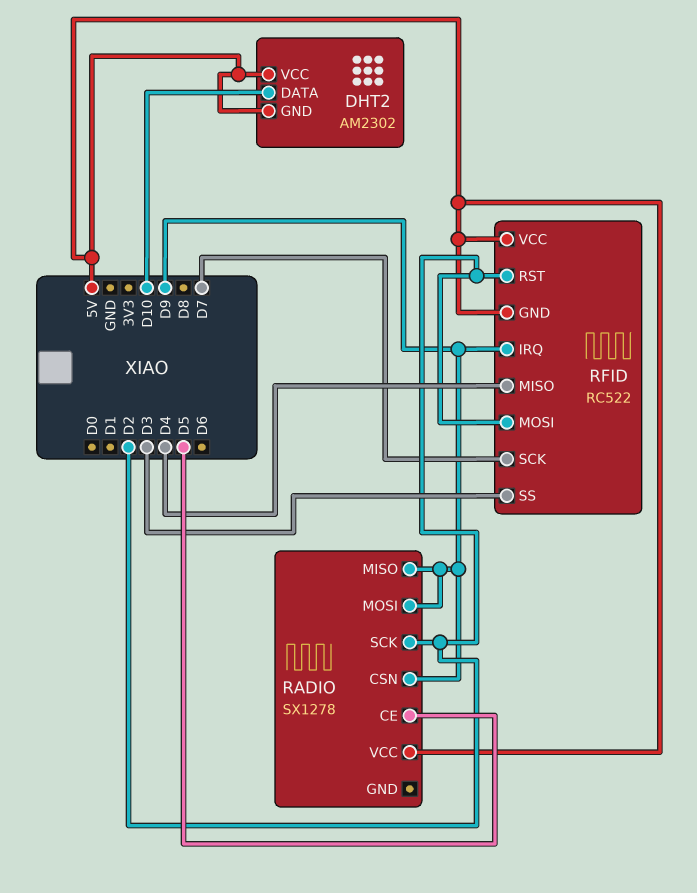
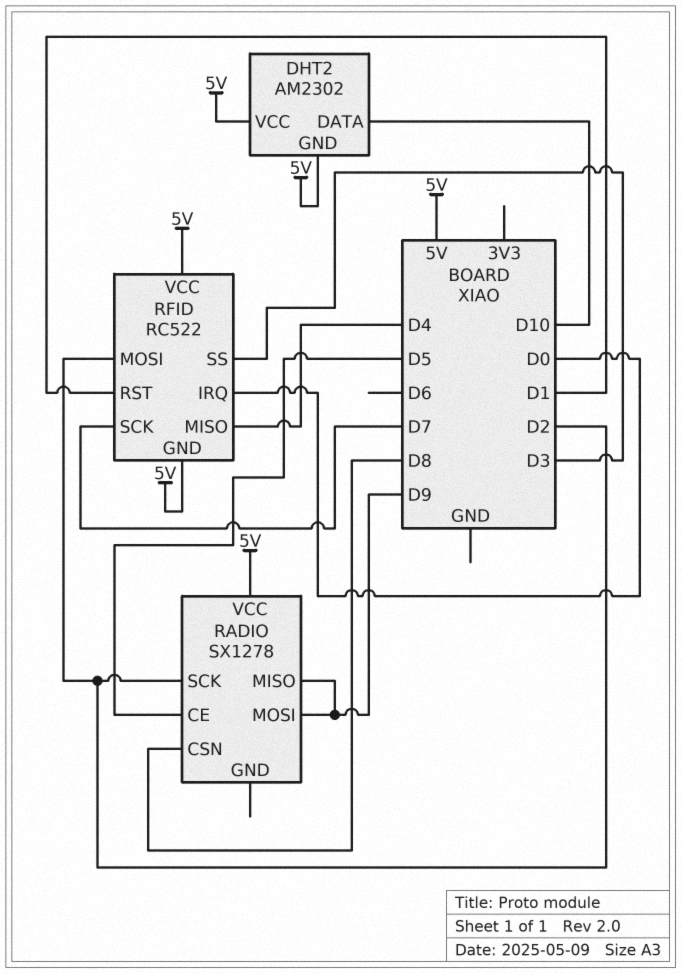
RADIO pin CSN: D9 -> D8
RFID pin IRQ: D9 -> D0
RFID pin RST: D2 -> D1

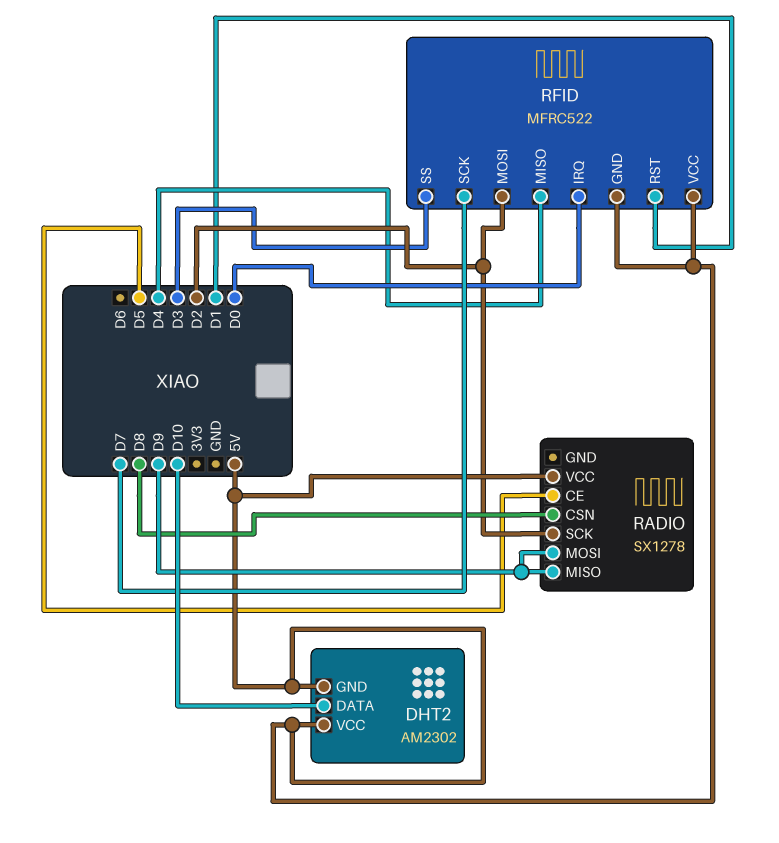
RFID: RC522 -> MFRC522

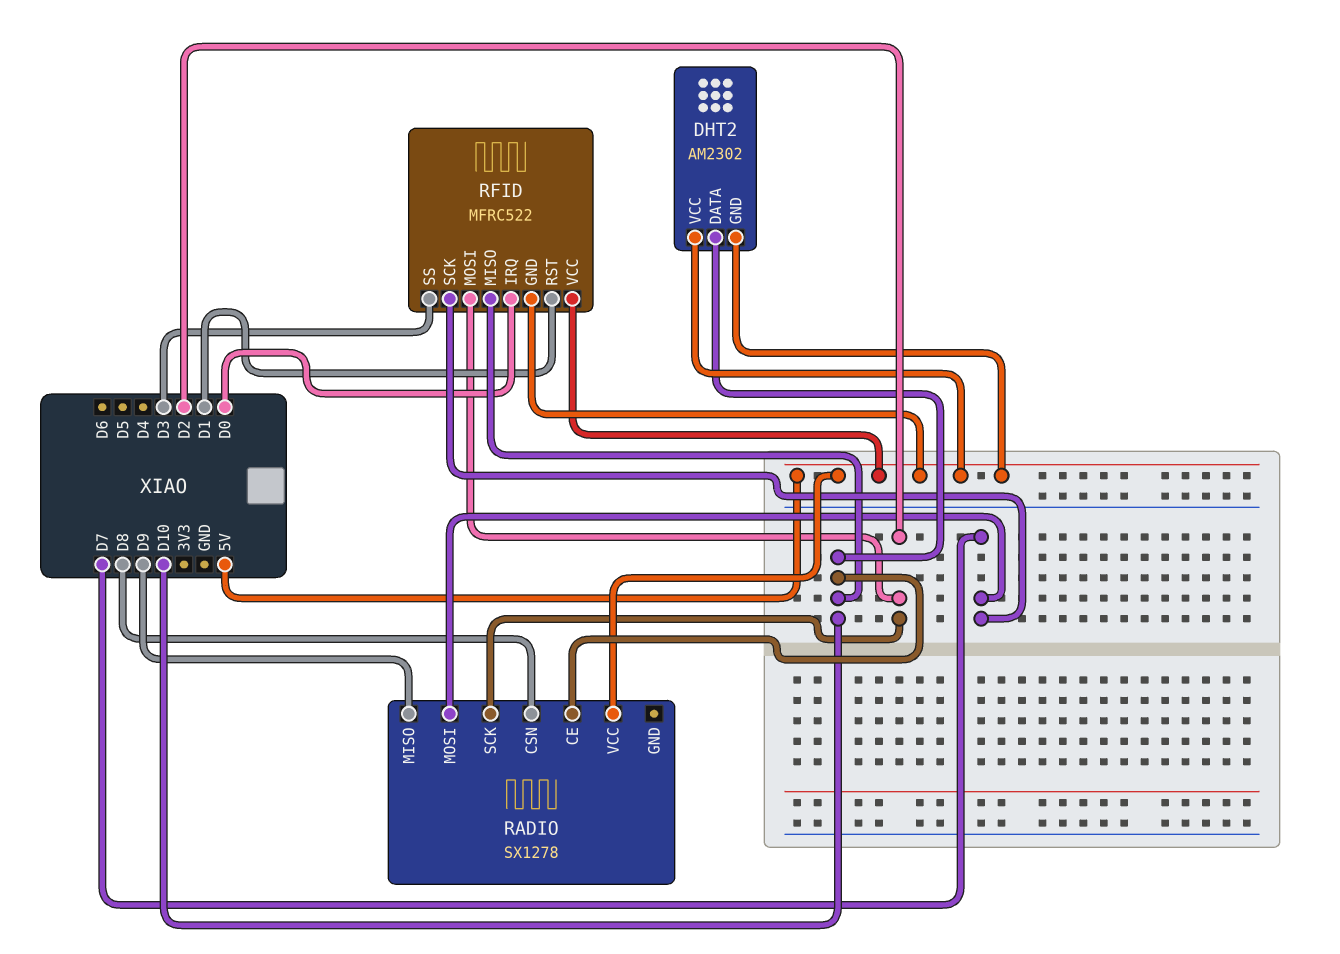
RADIO pin CE: D5 -> D10
RADIO pin MOSI: D9 -> D7
RFID pin MISO: D4 -> D10

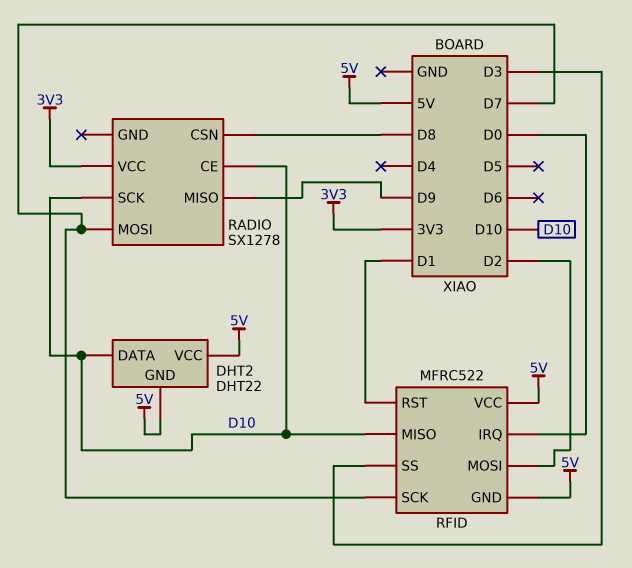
DHT2: AM2302 -> DHT22
RADIO pin SCK: D2 -> D10
RADIO pin VCC: 5V -> 3V3

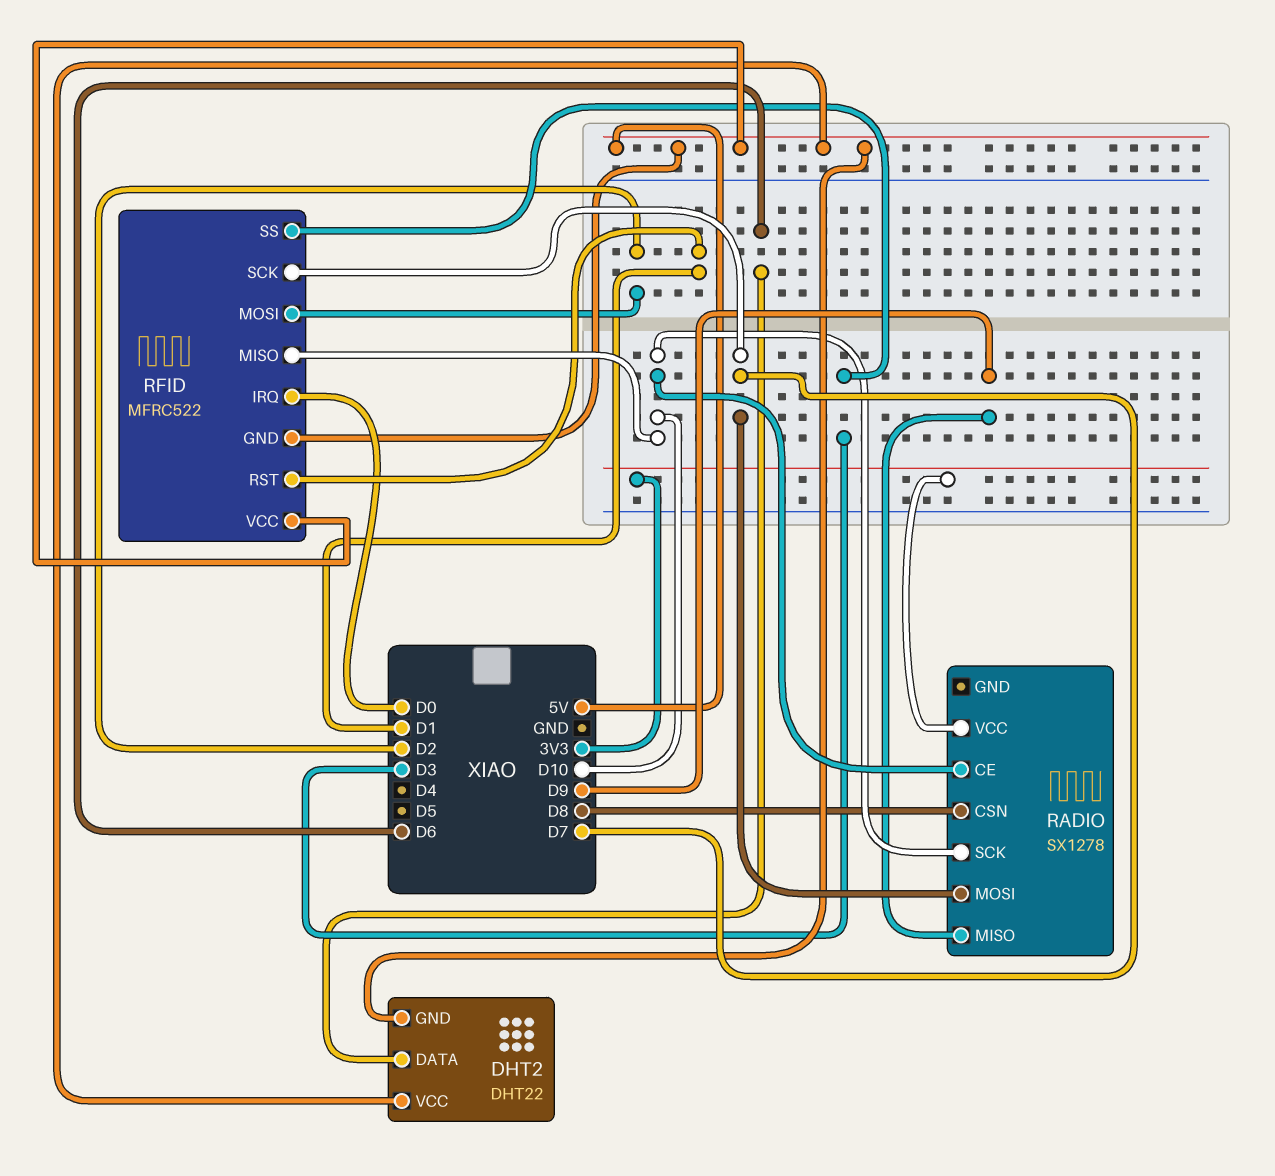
DHT2 pin DATA: D10 -> D6

